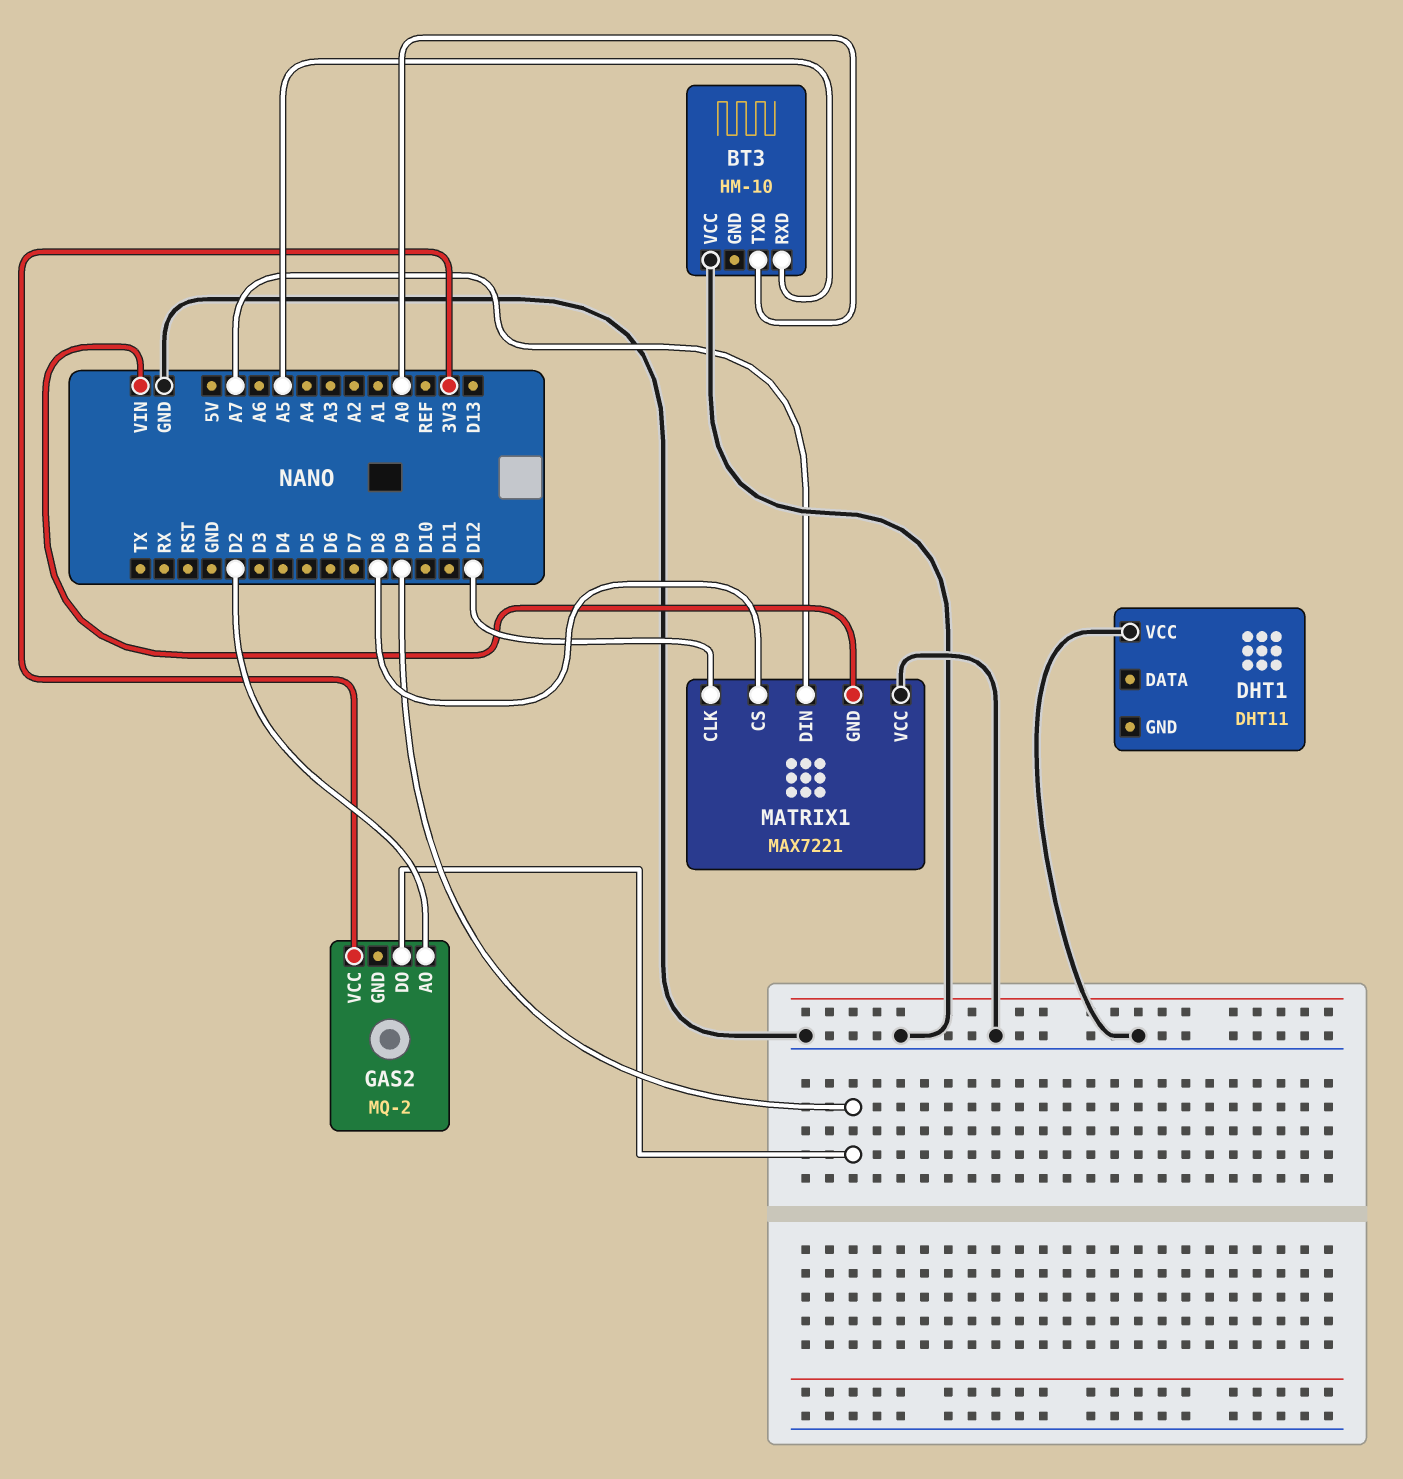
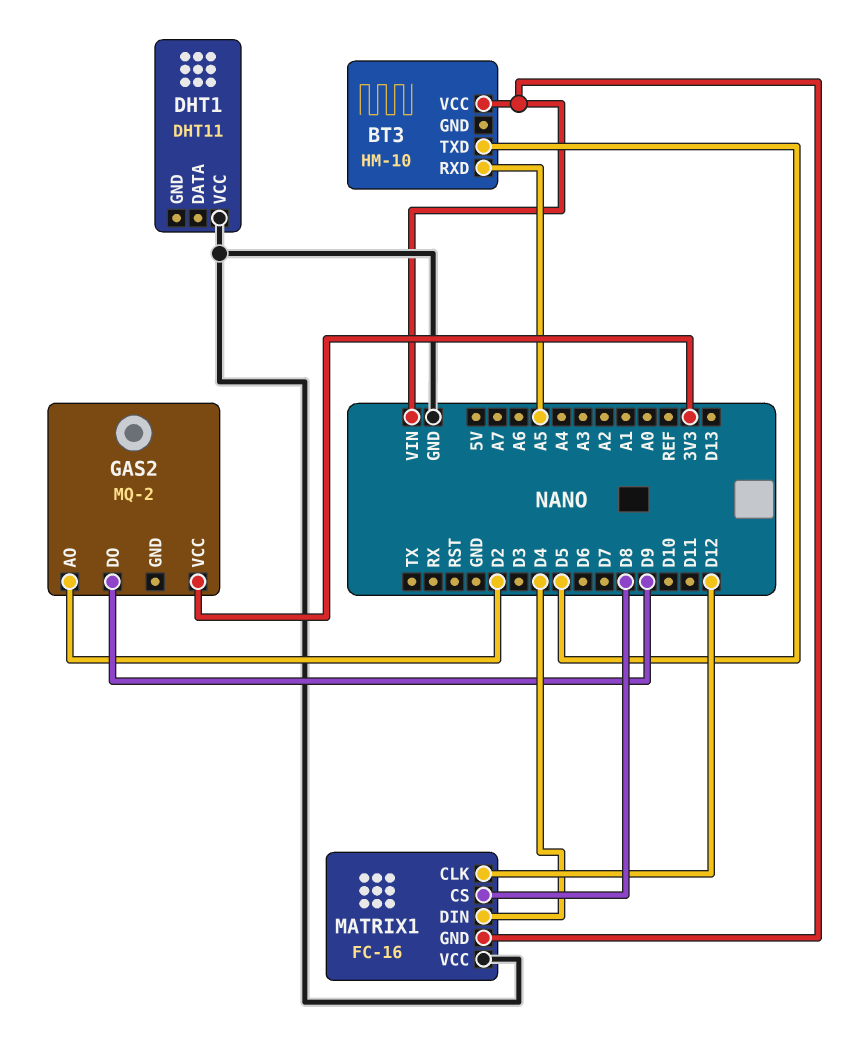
BT3 pin TXD: A0 -> D5
BT3 pin VCC: GND -> VIN
MATRIX1: MAX7221 -> FC-16
MATRIX1 pin DIN: A7 -> D4

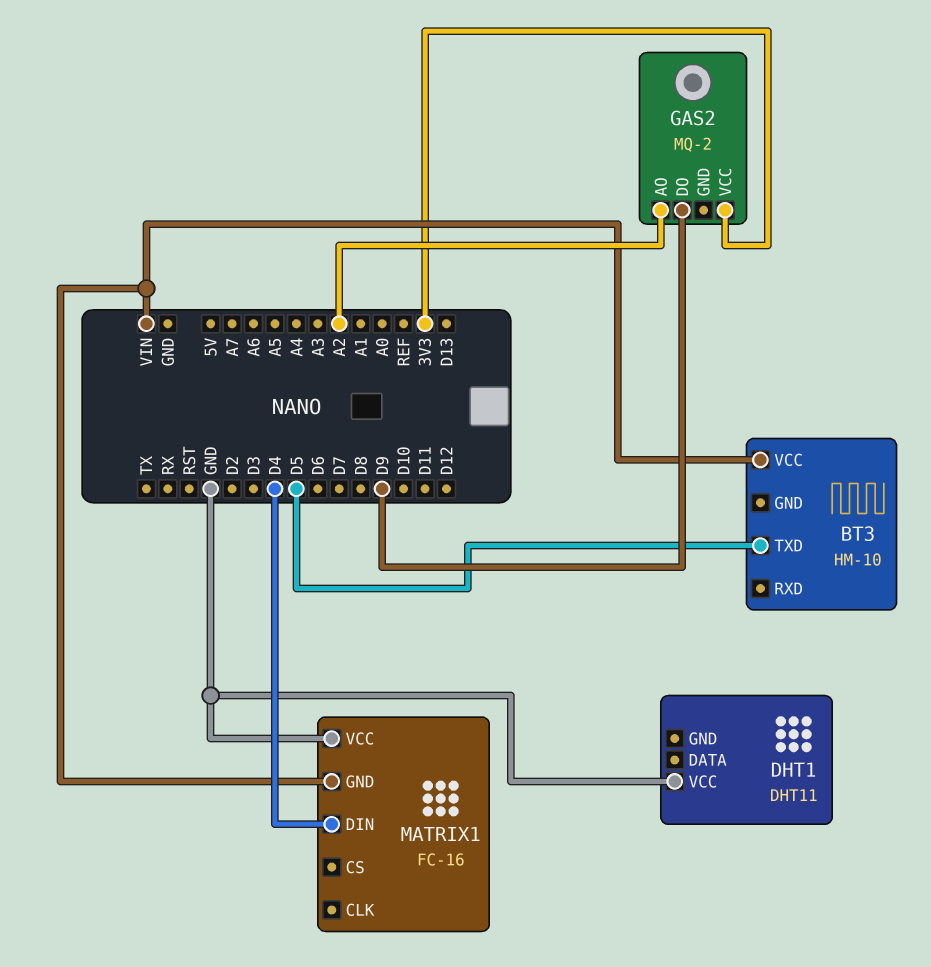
BT3 pin RXD: A5 -> none
GAS2 pin AO: D2 -> A2
MATRIX1 pin CLK: D12 -> none
MATRIX1 pin CS: D8 -> none

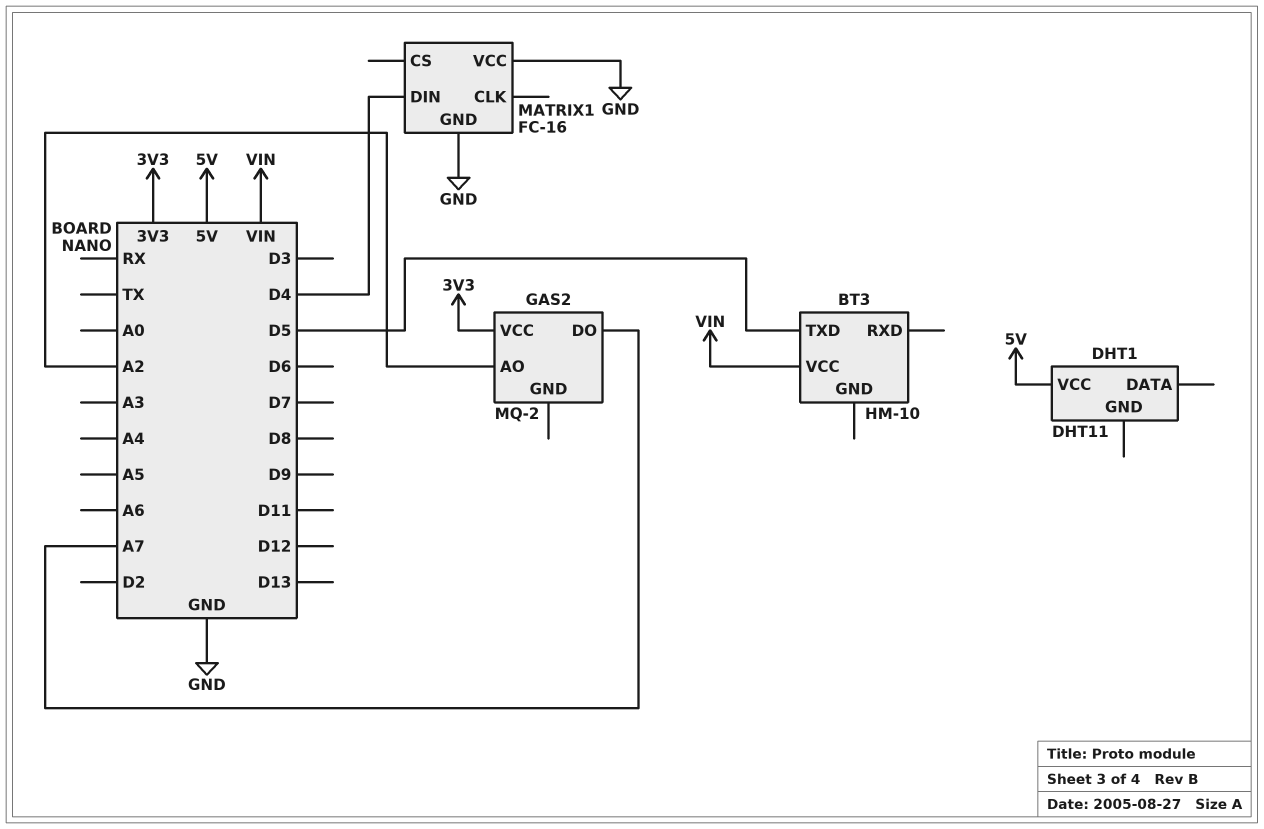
DHT1 pin VCC: GND -> 5V
GAS2 pin DO: D9 -> A7
MATRIX1 pin GND: VIN -> GND

